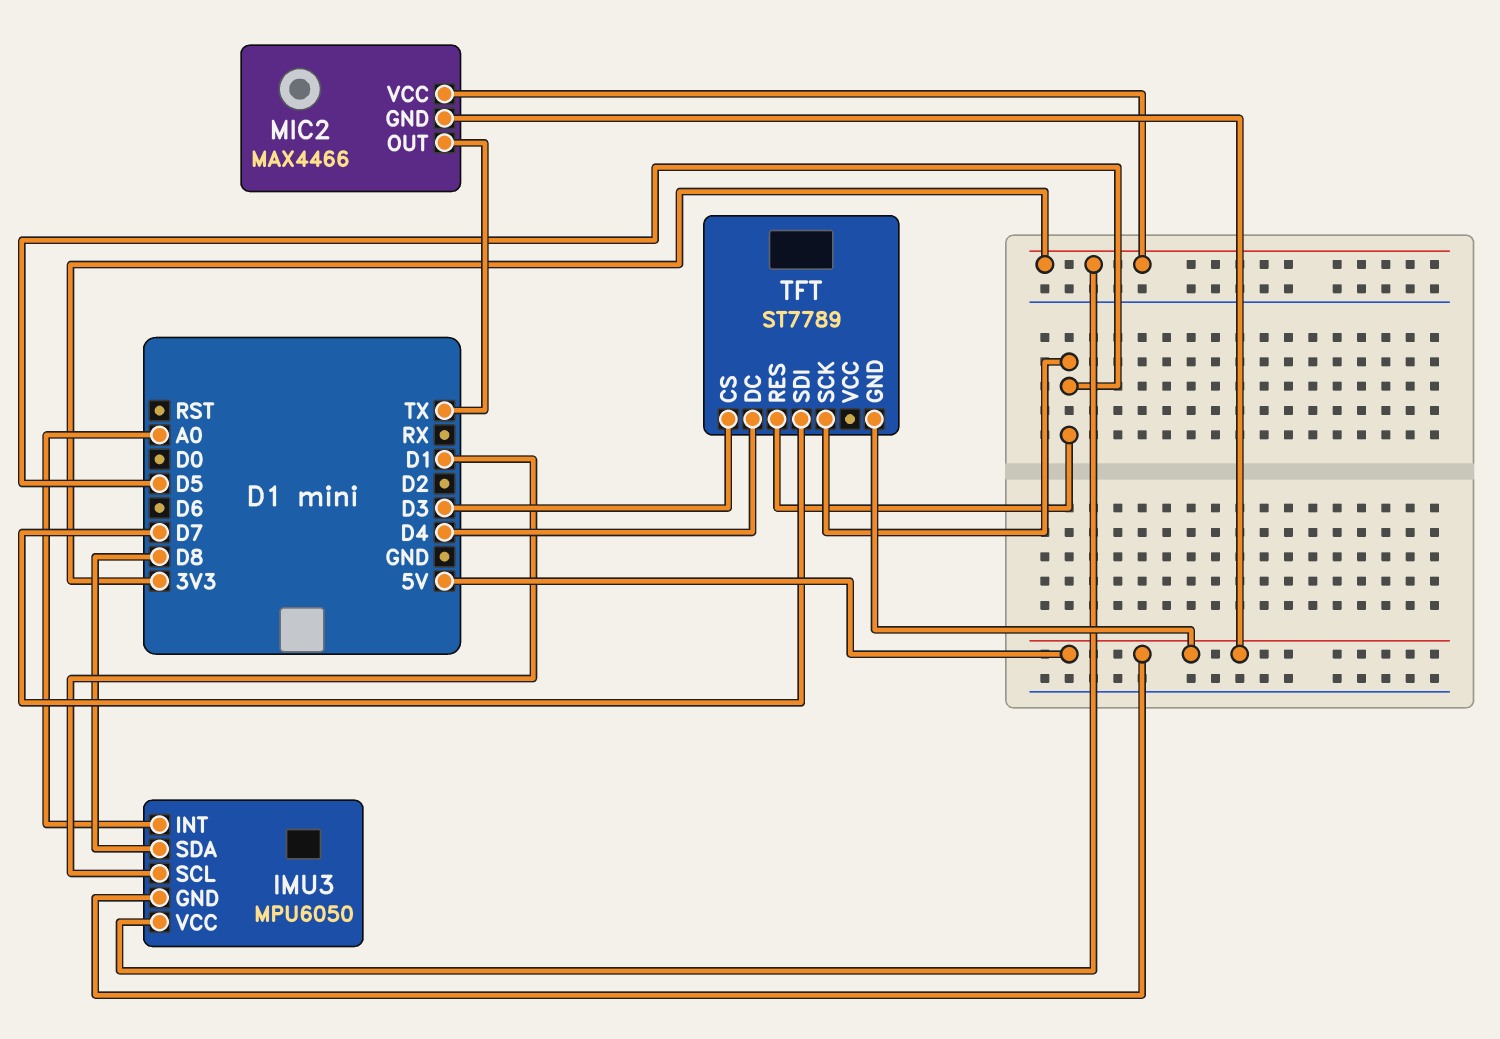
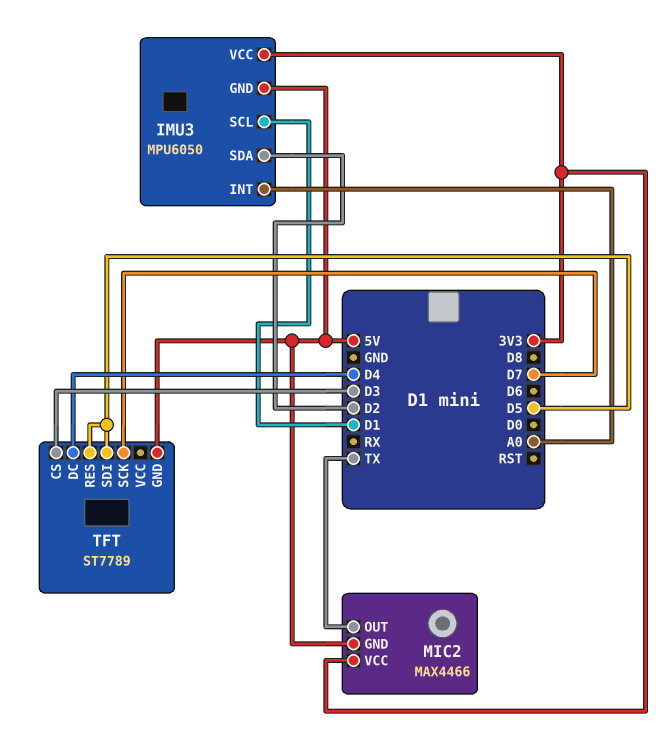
IMU3 pin SDA: D8 -> D2
TFT pin SCK: D5 -> D7
TFT pin SDI: D7 -> D5

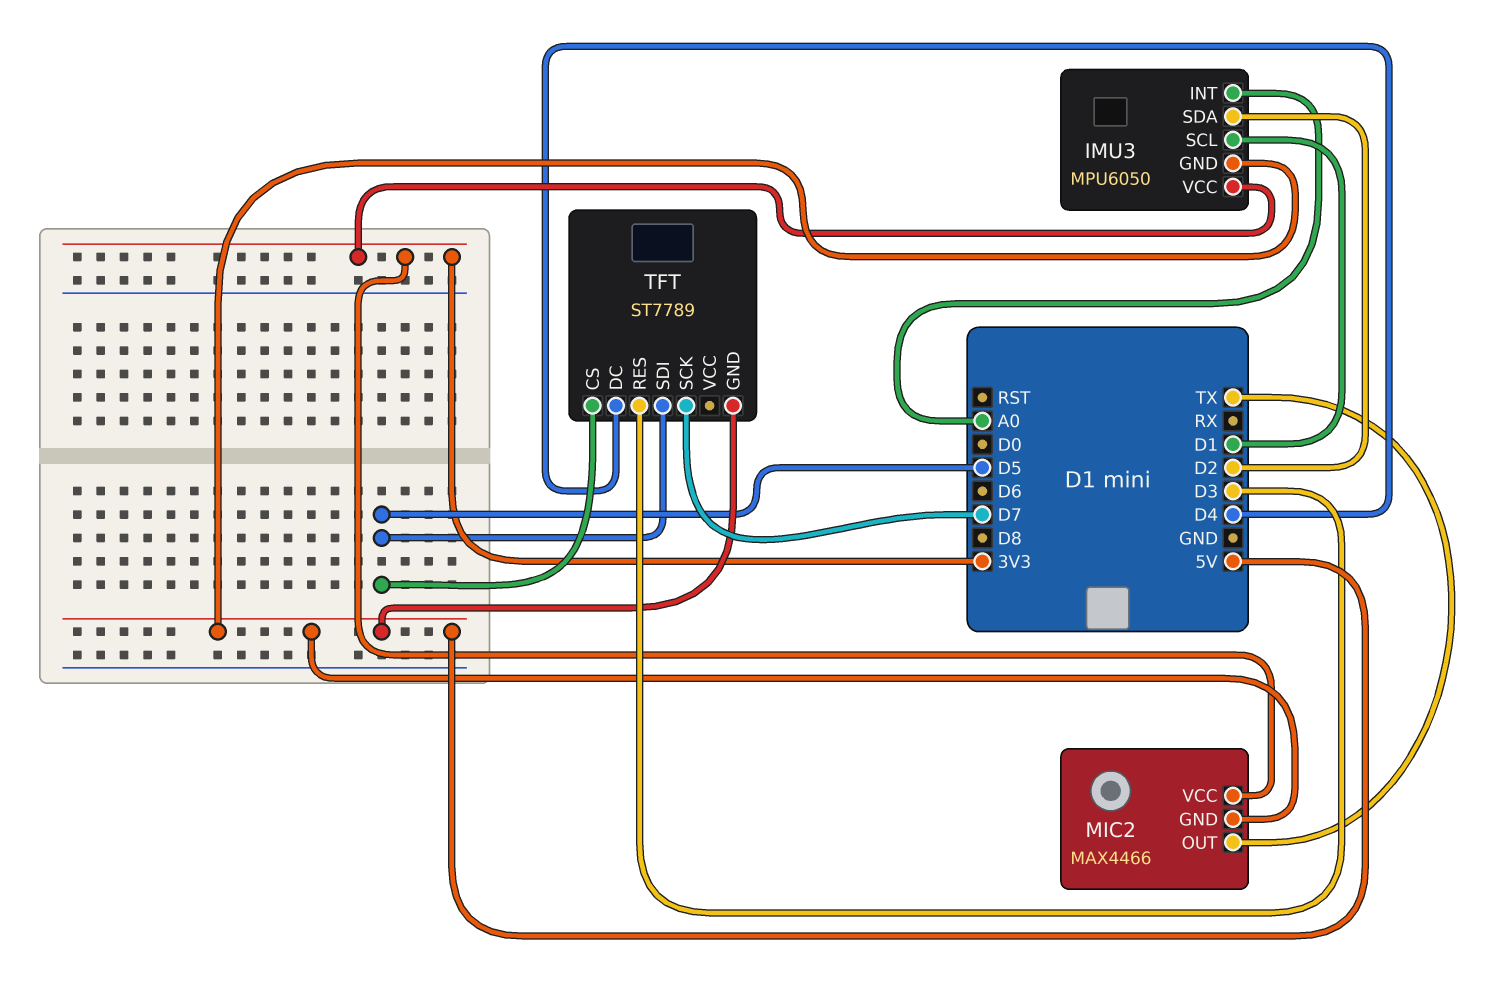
TFT pin CS: D3 -> D5
TFT pin RES: D5 -> D3

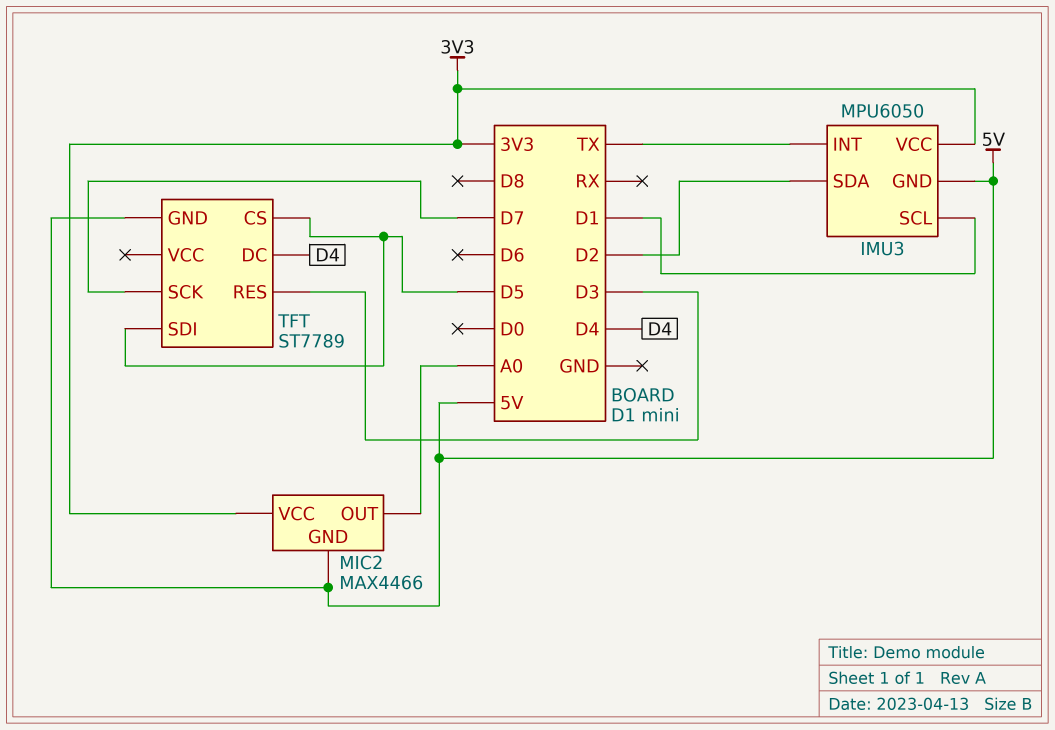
IMU3 pin INT: A0 -> TX
MIC2 pin OUT: TX -> A0

